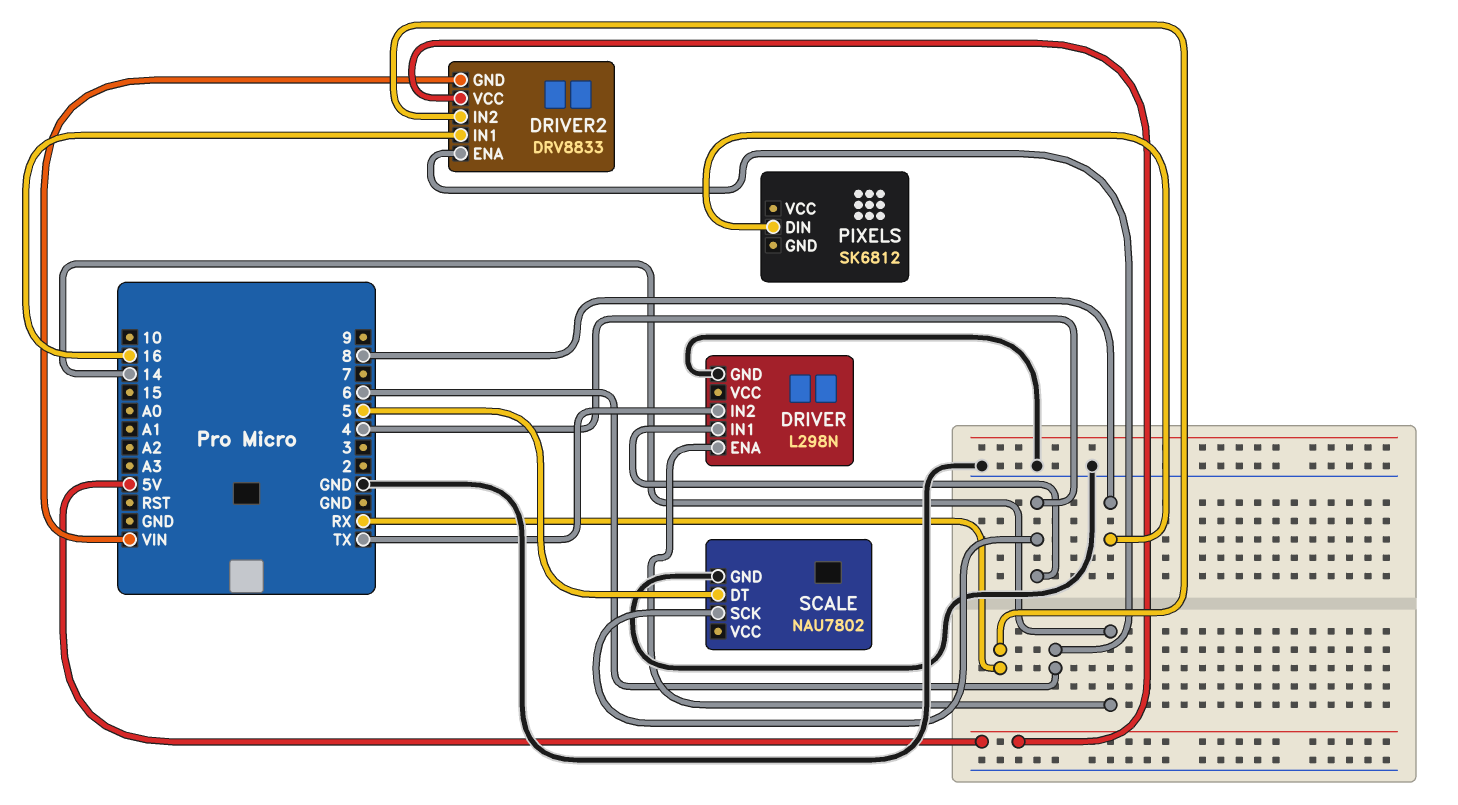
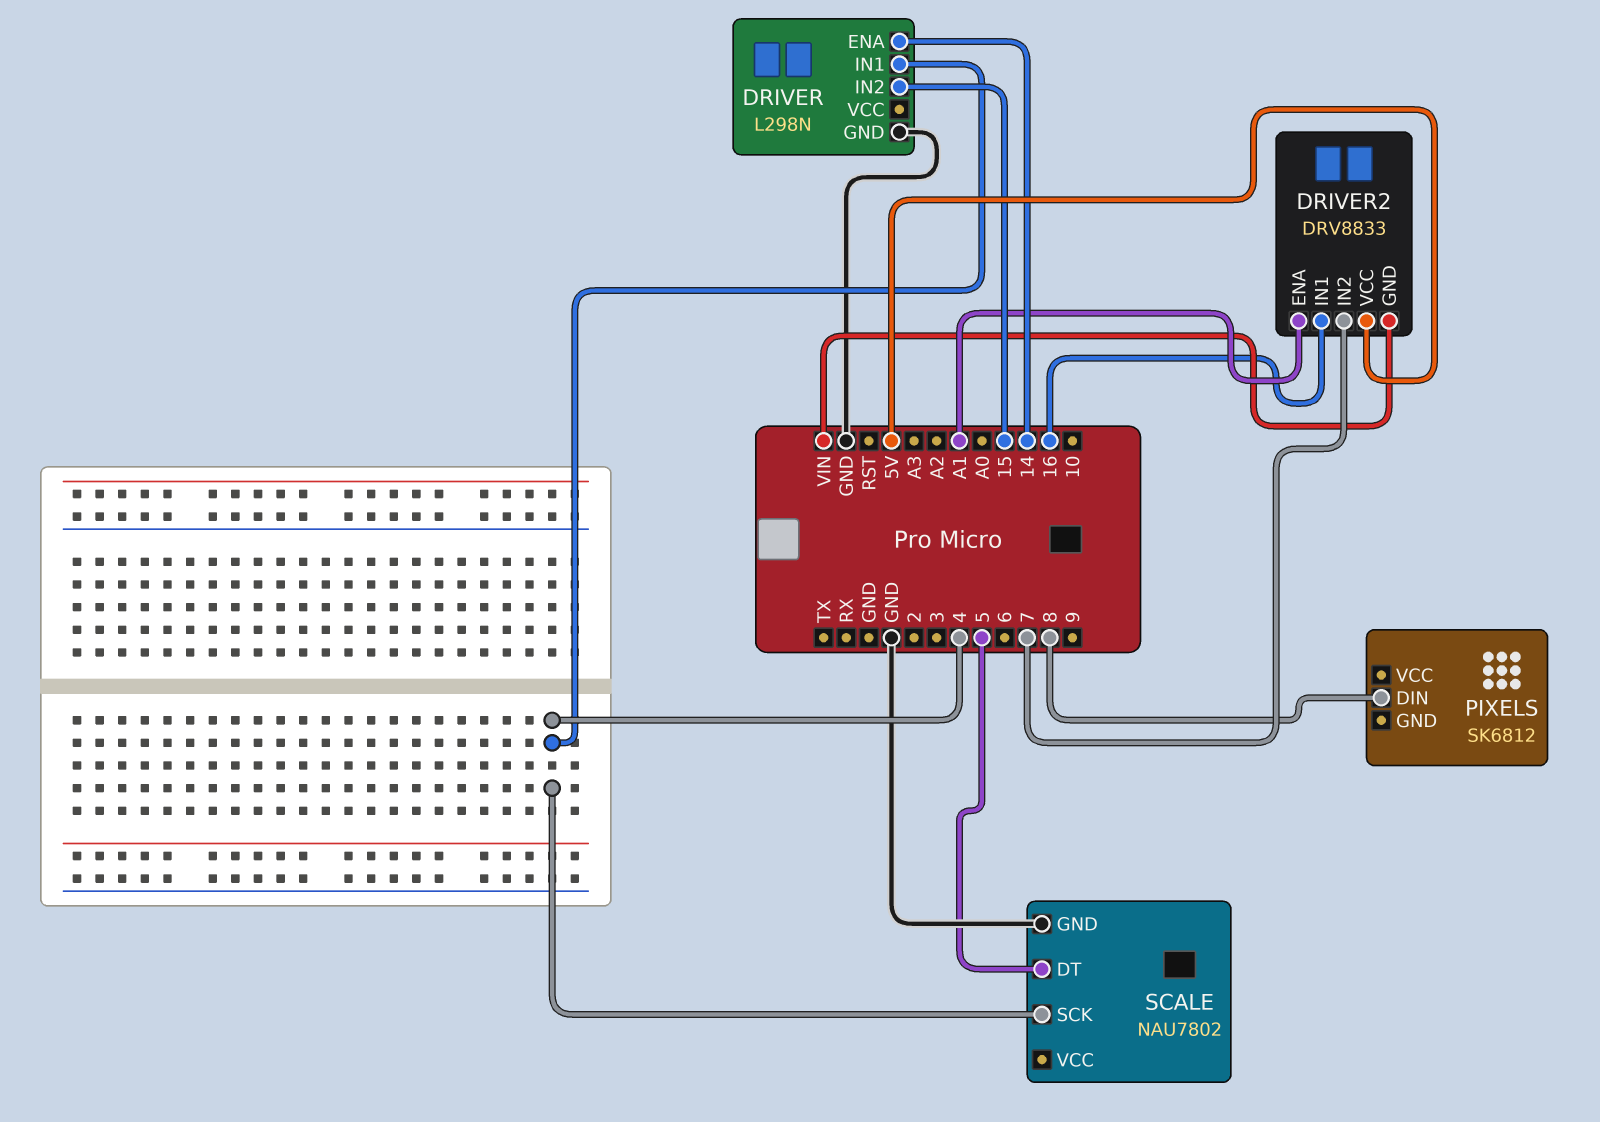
DRIVER pin IN2: TX -> 15
DRIVER2 pin ENA: 6 -> A1
DRIVER2 pin IN2: RX -> 7

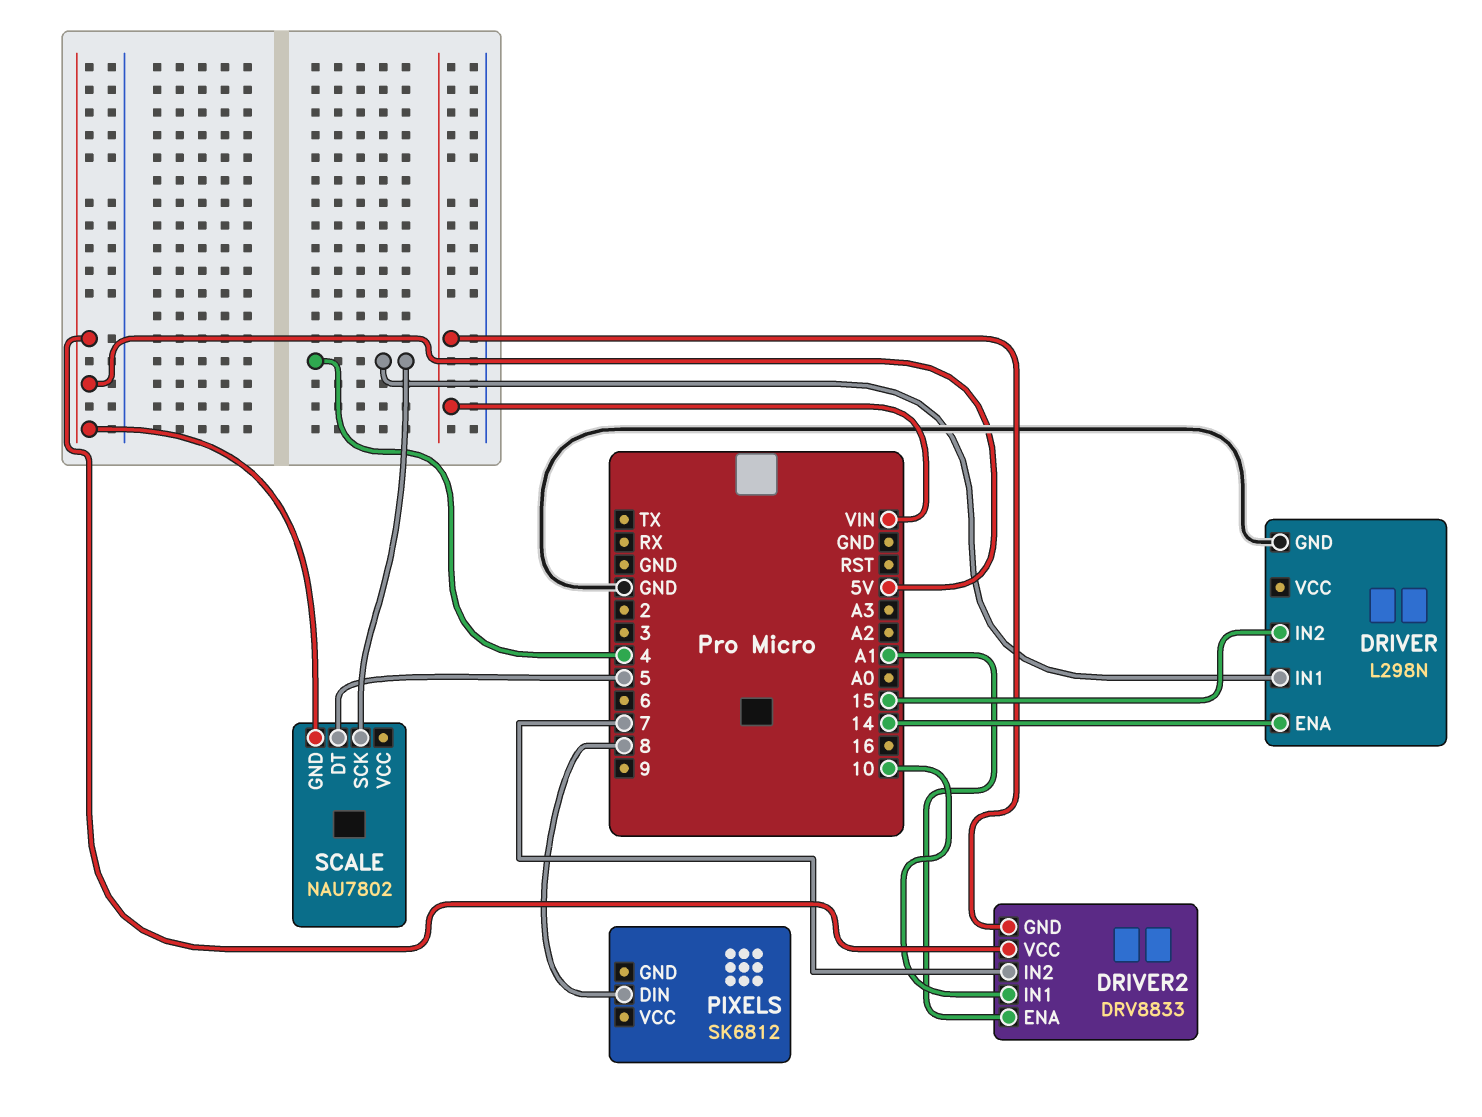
DRIVER2 pin IN1: 16 -> 10
SCALE pin GND: GND -> 5V

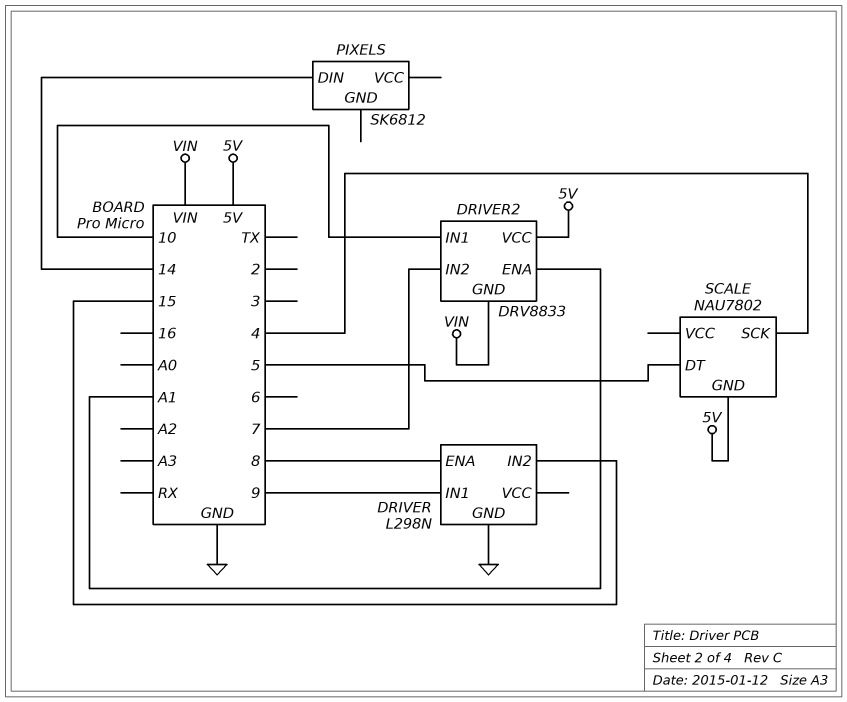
DRIVER pin ENA: 14 -> 8
DRIVER pin IN1: 4 -> 9
PIXELS pin DIN: 8 -> 14

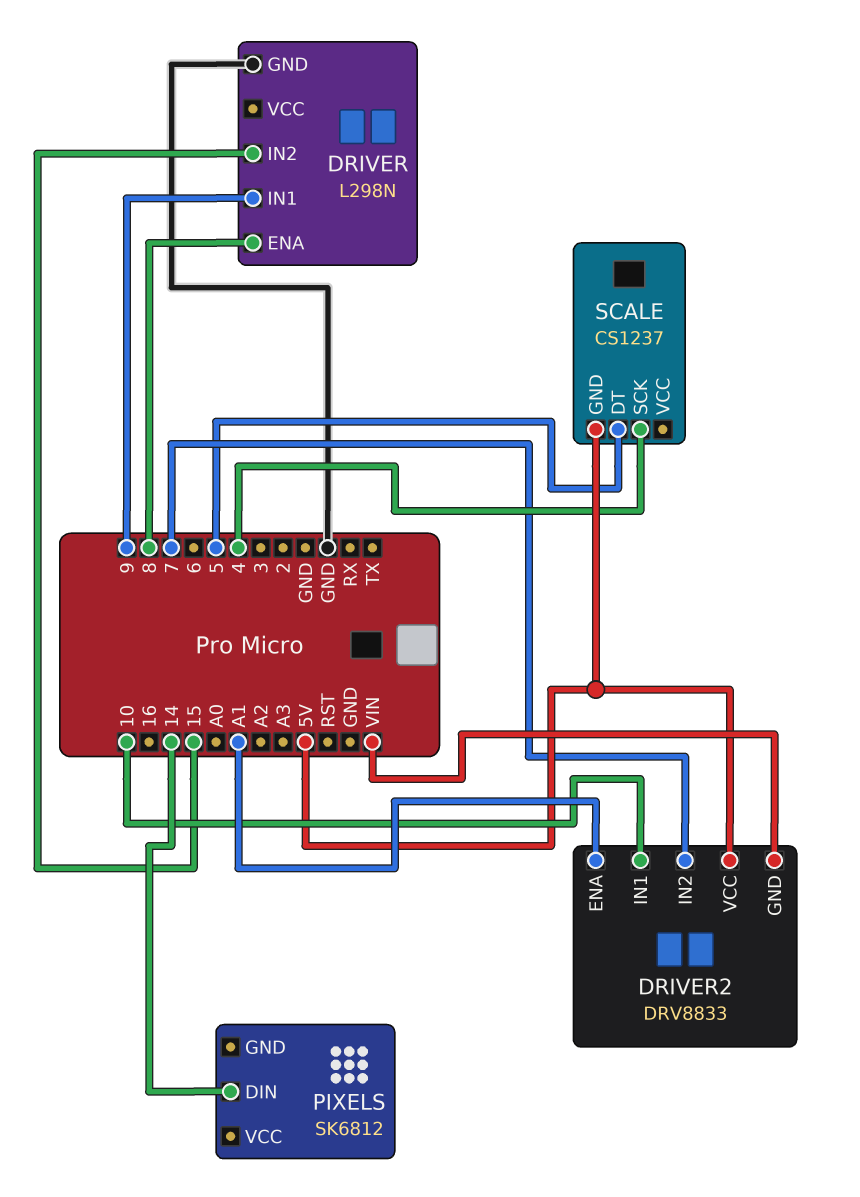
SCALE: NAU7802 -> CS1237

